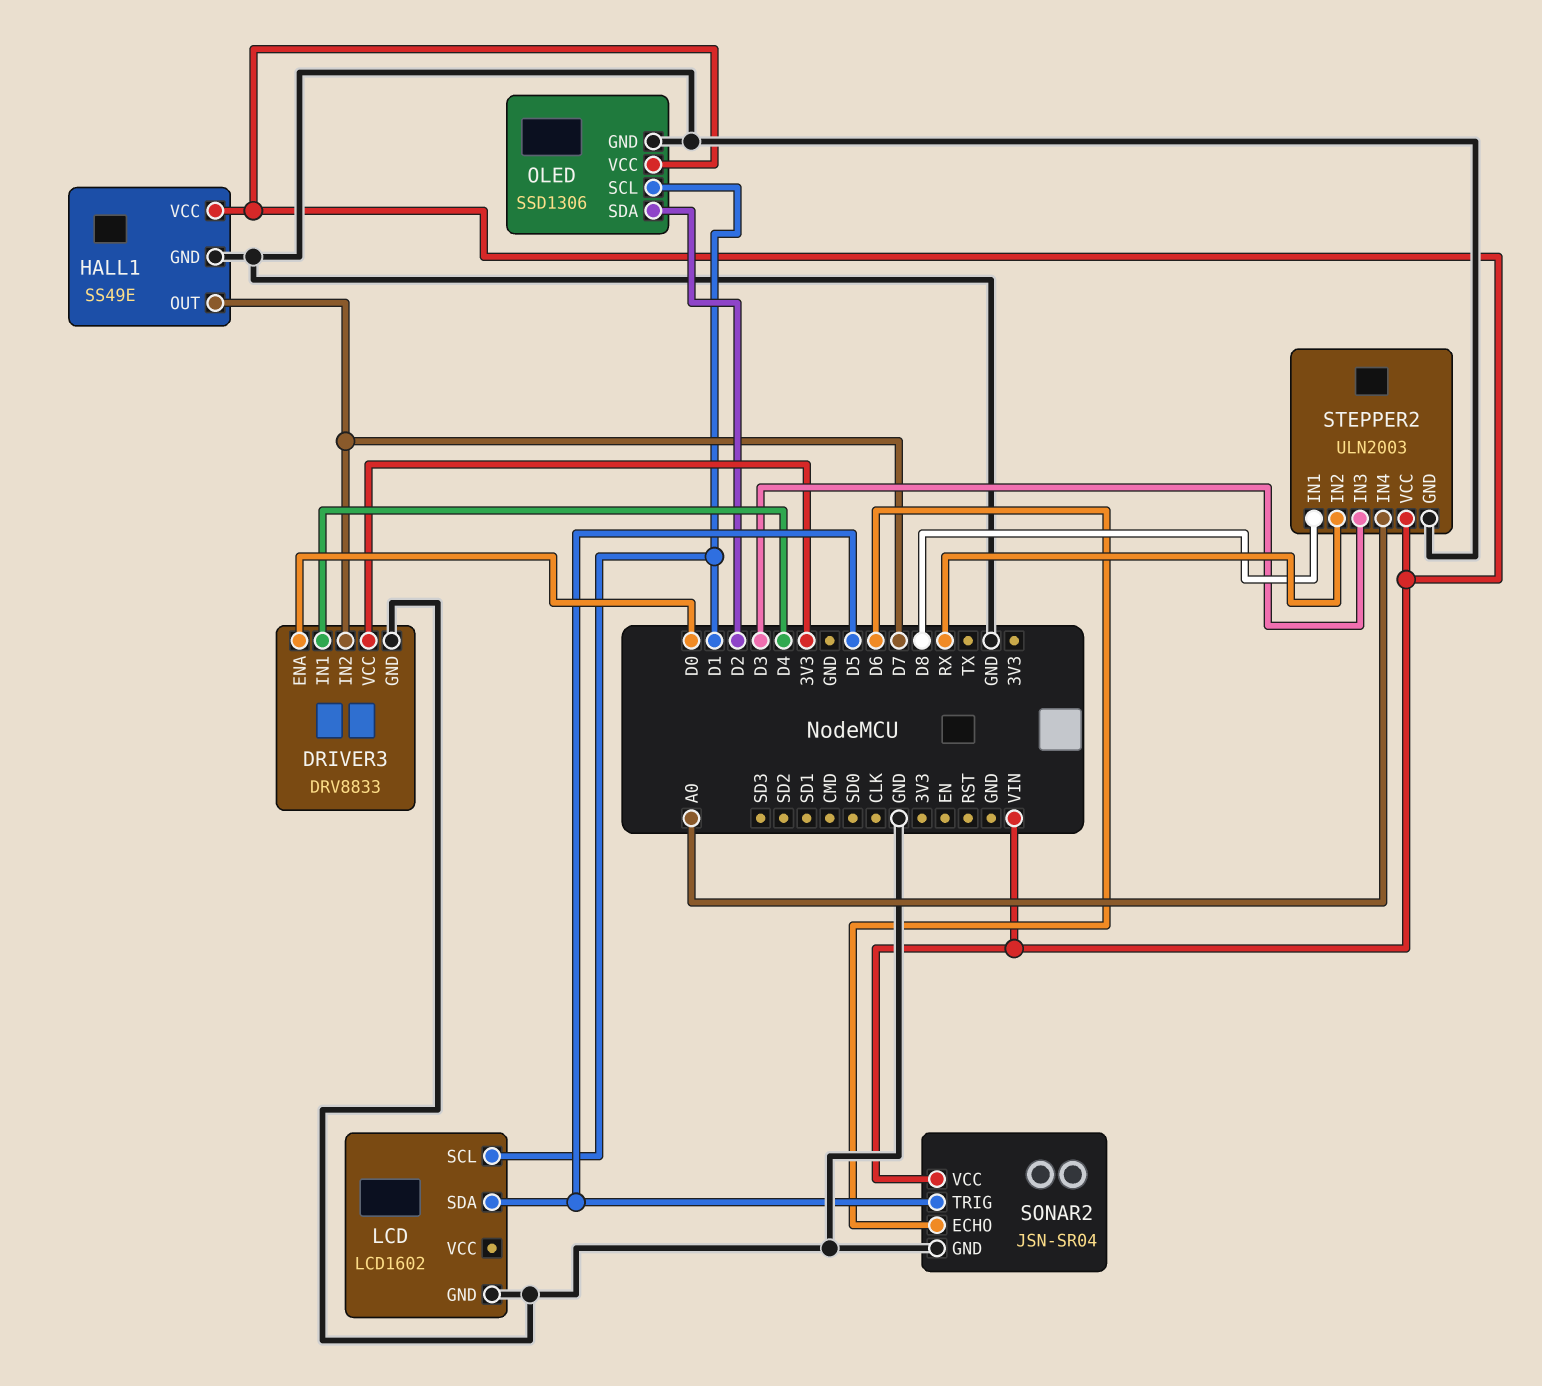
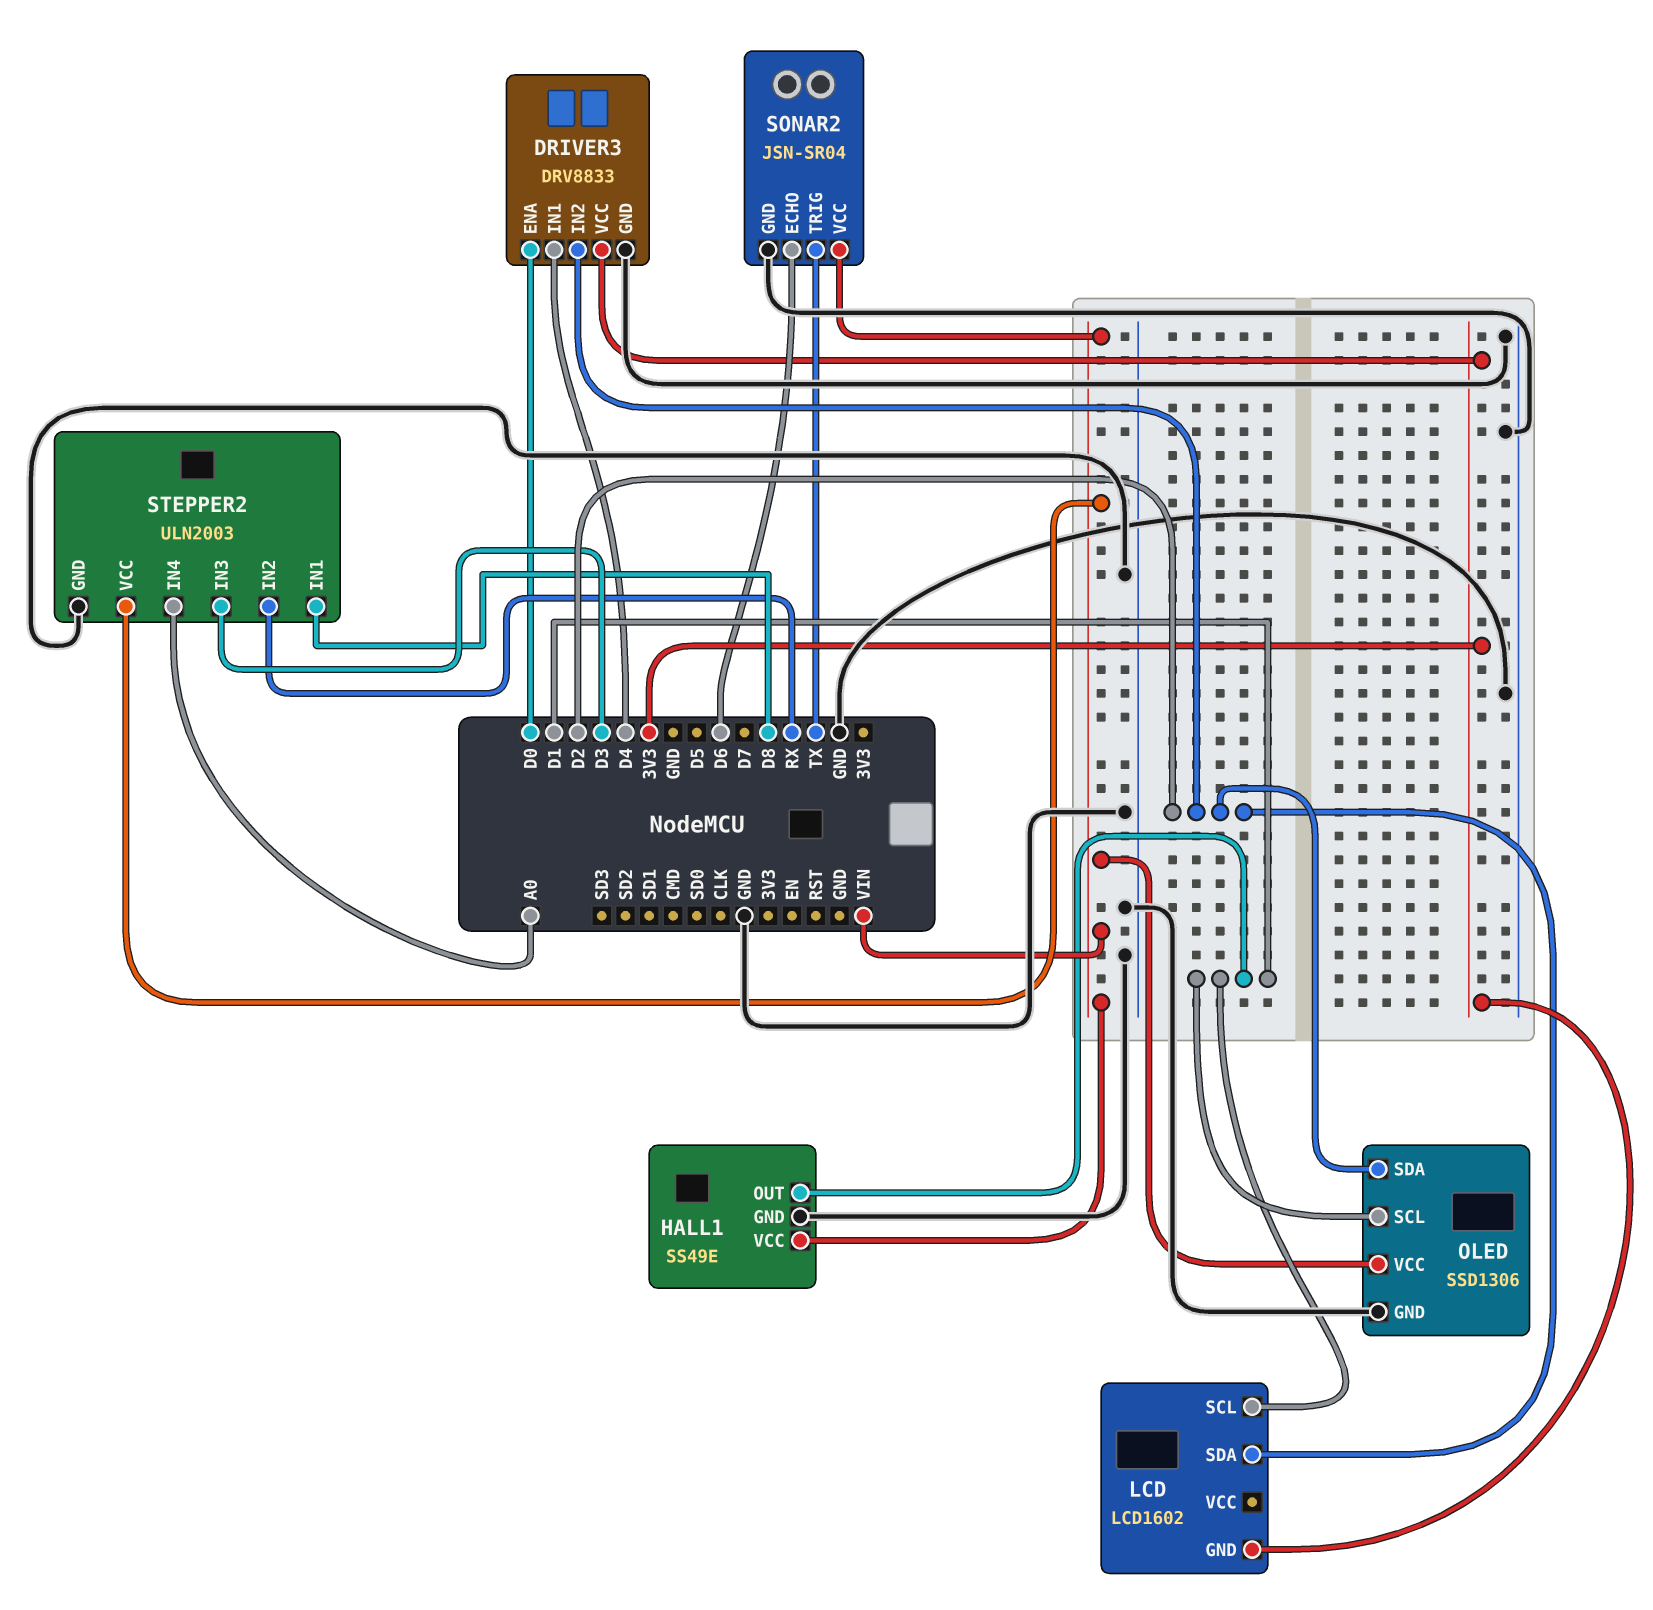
DRIVER3 pin IN2: D7 -> D2
HALL1 pin OUT: D7 -> D1
LCD pin GND: GND -> 3V3
LCD pin SDA: D5 -> D2
SONAR2 pin TRIG: D5 -> TX

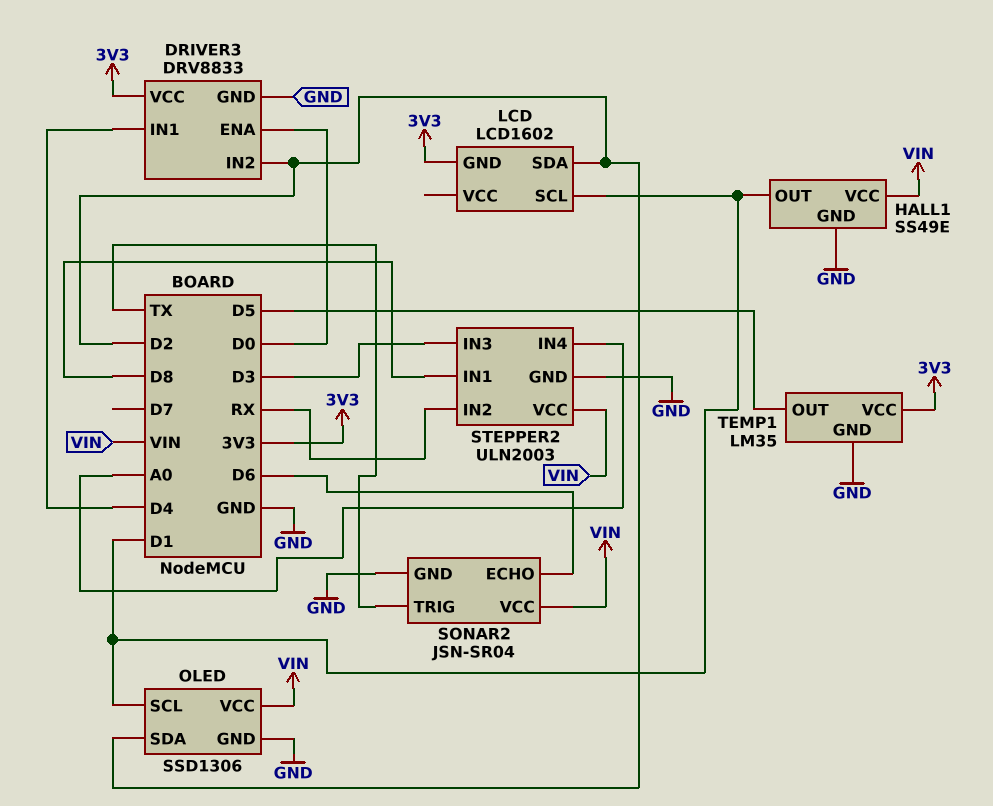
TEMP1: none -> LM35
TEMP1 pin GND: none -> GND
TEMP1 pin OUT: none -> D5
TEMP1 pin VCC: none -> 3V3

